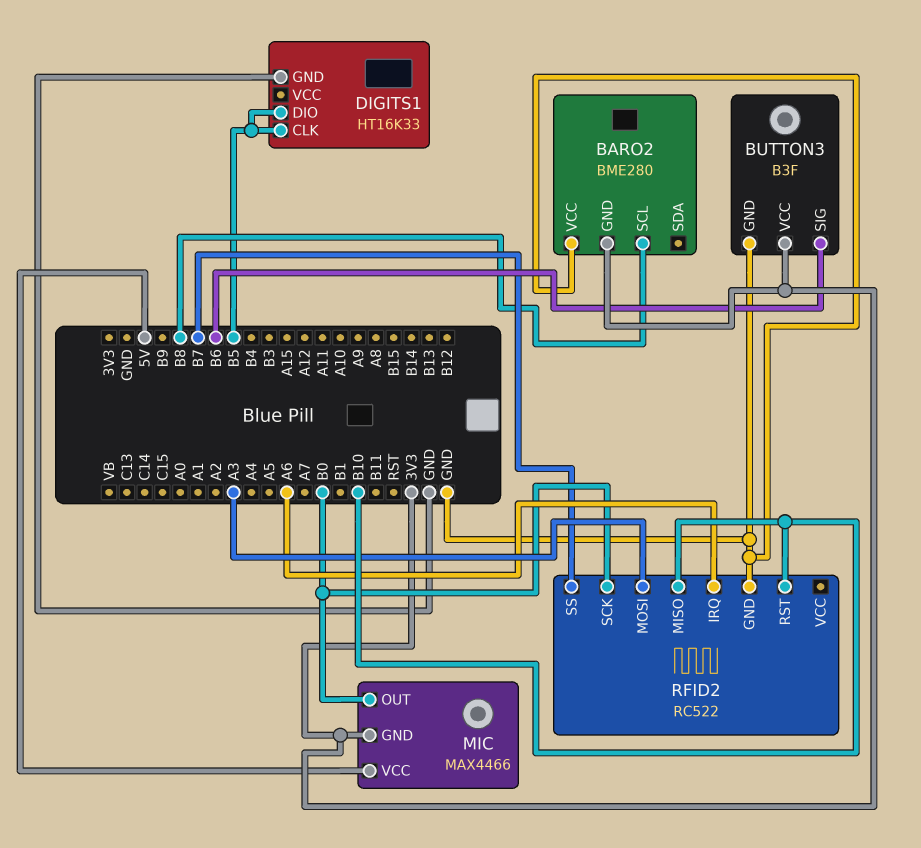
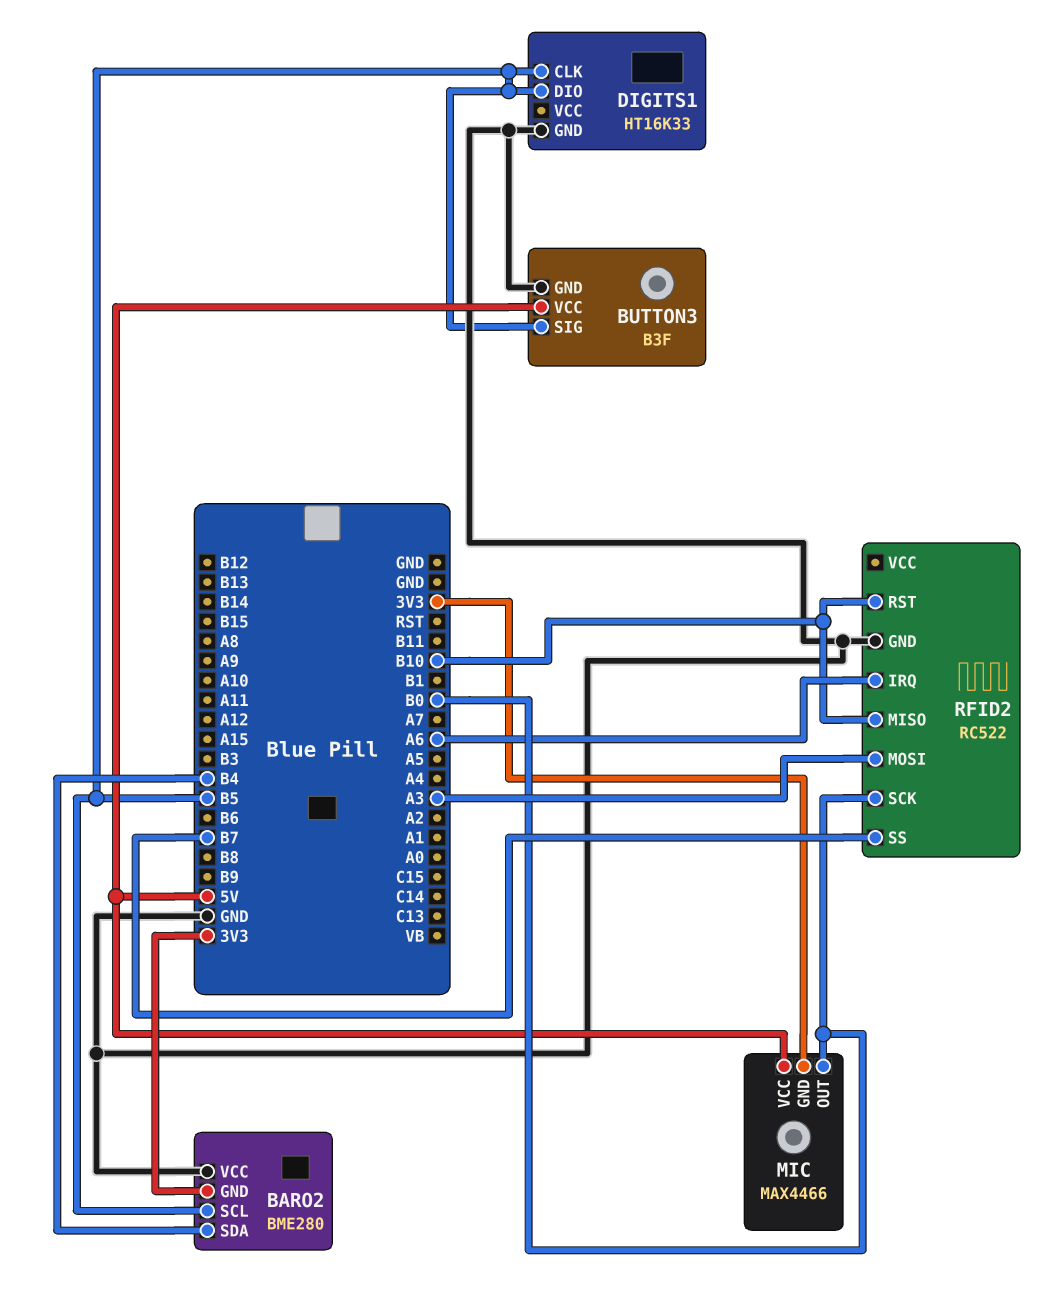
BARO2 pin SCL: B8 -> B5
BARO2 pin SDA: none -> B4
BUTTON3 pin SIG: B6 -> B5
BUTTON3 pin VCC: 3V3 -> 5V

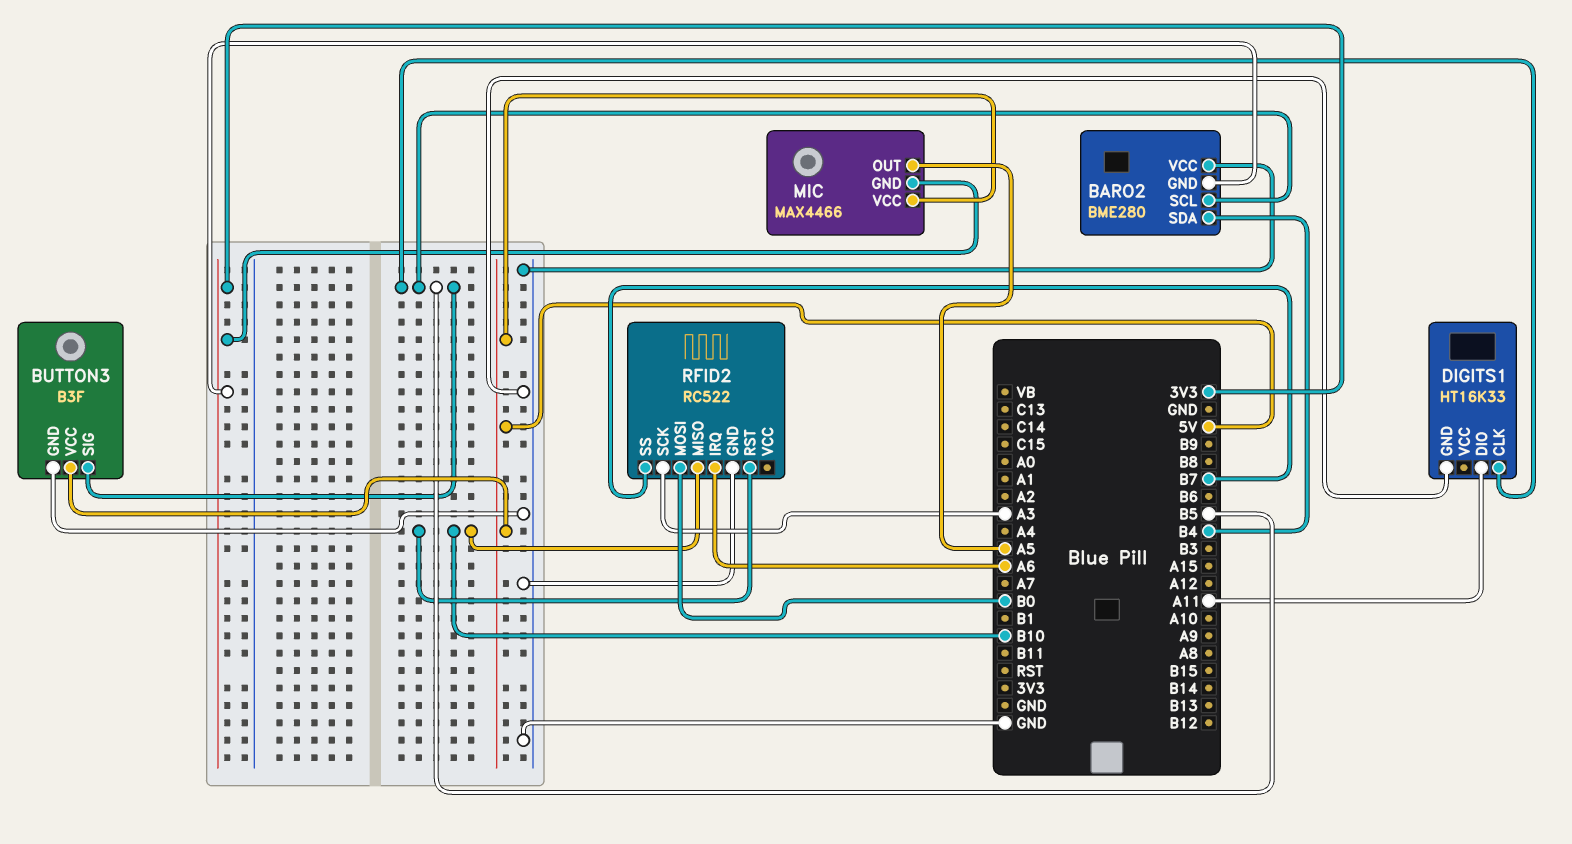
DIGITS1 pin DIO: B5 -> A11
MIC pin OUT: B0 -> A5
RFID2 pin MOSI: A3 -> B0
RFID2 pin SCK: B0 -> A3

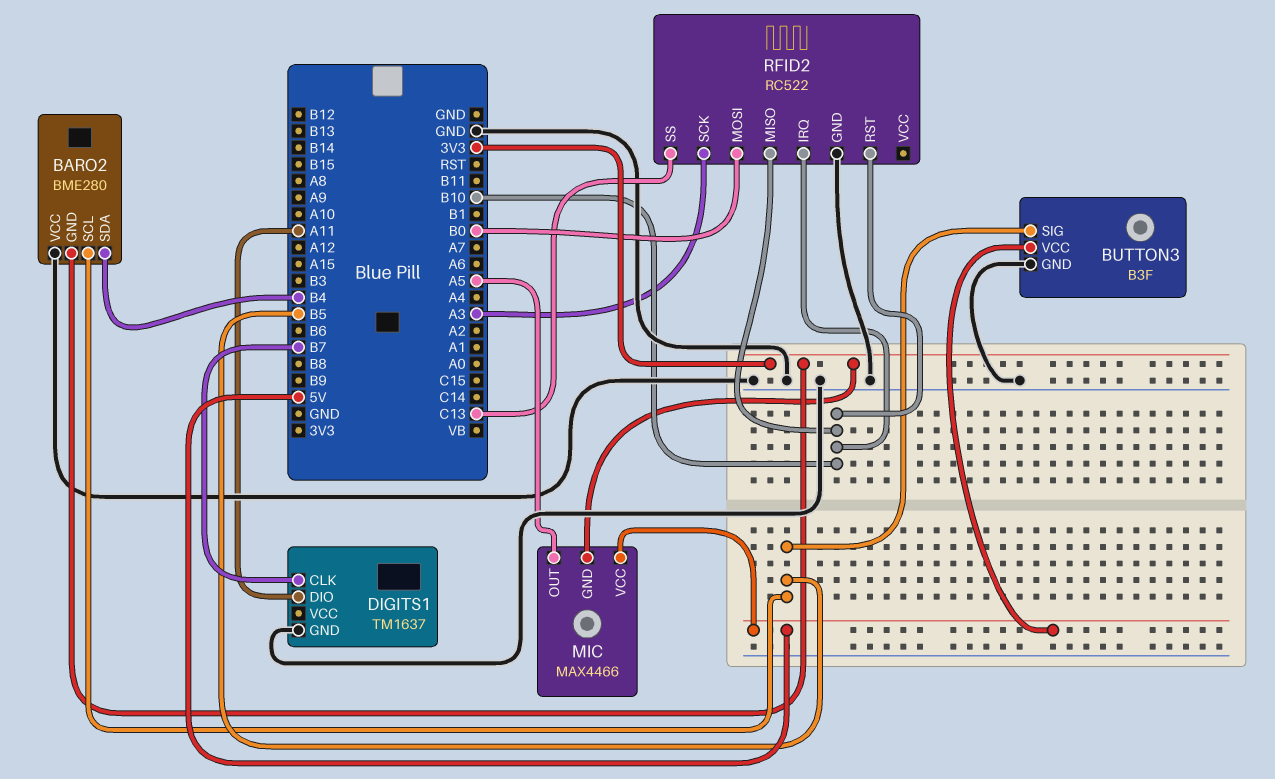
DIGITS1: HT16K33 -> TM1637
DIGITS1 pin CLK: B5 -> B7
RFID2 pin IRQ: A6 -> B10
RFID2 pin SS: B7 -> C13

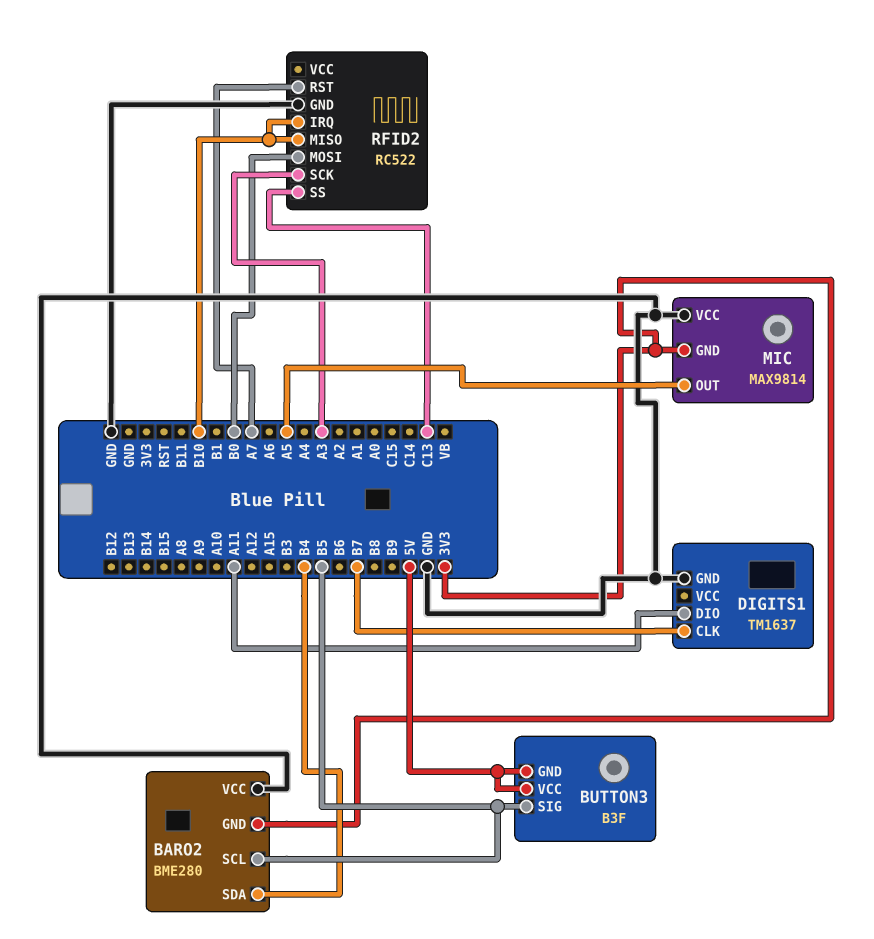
BUTTON3 pin GND: GND -> 5V
MIC: MAX4466 -> MAX9814
MIC pin VCC: 5V -> GND
RFID2 pin RST: B10 -> A7

